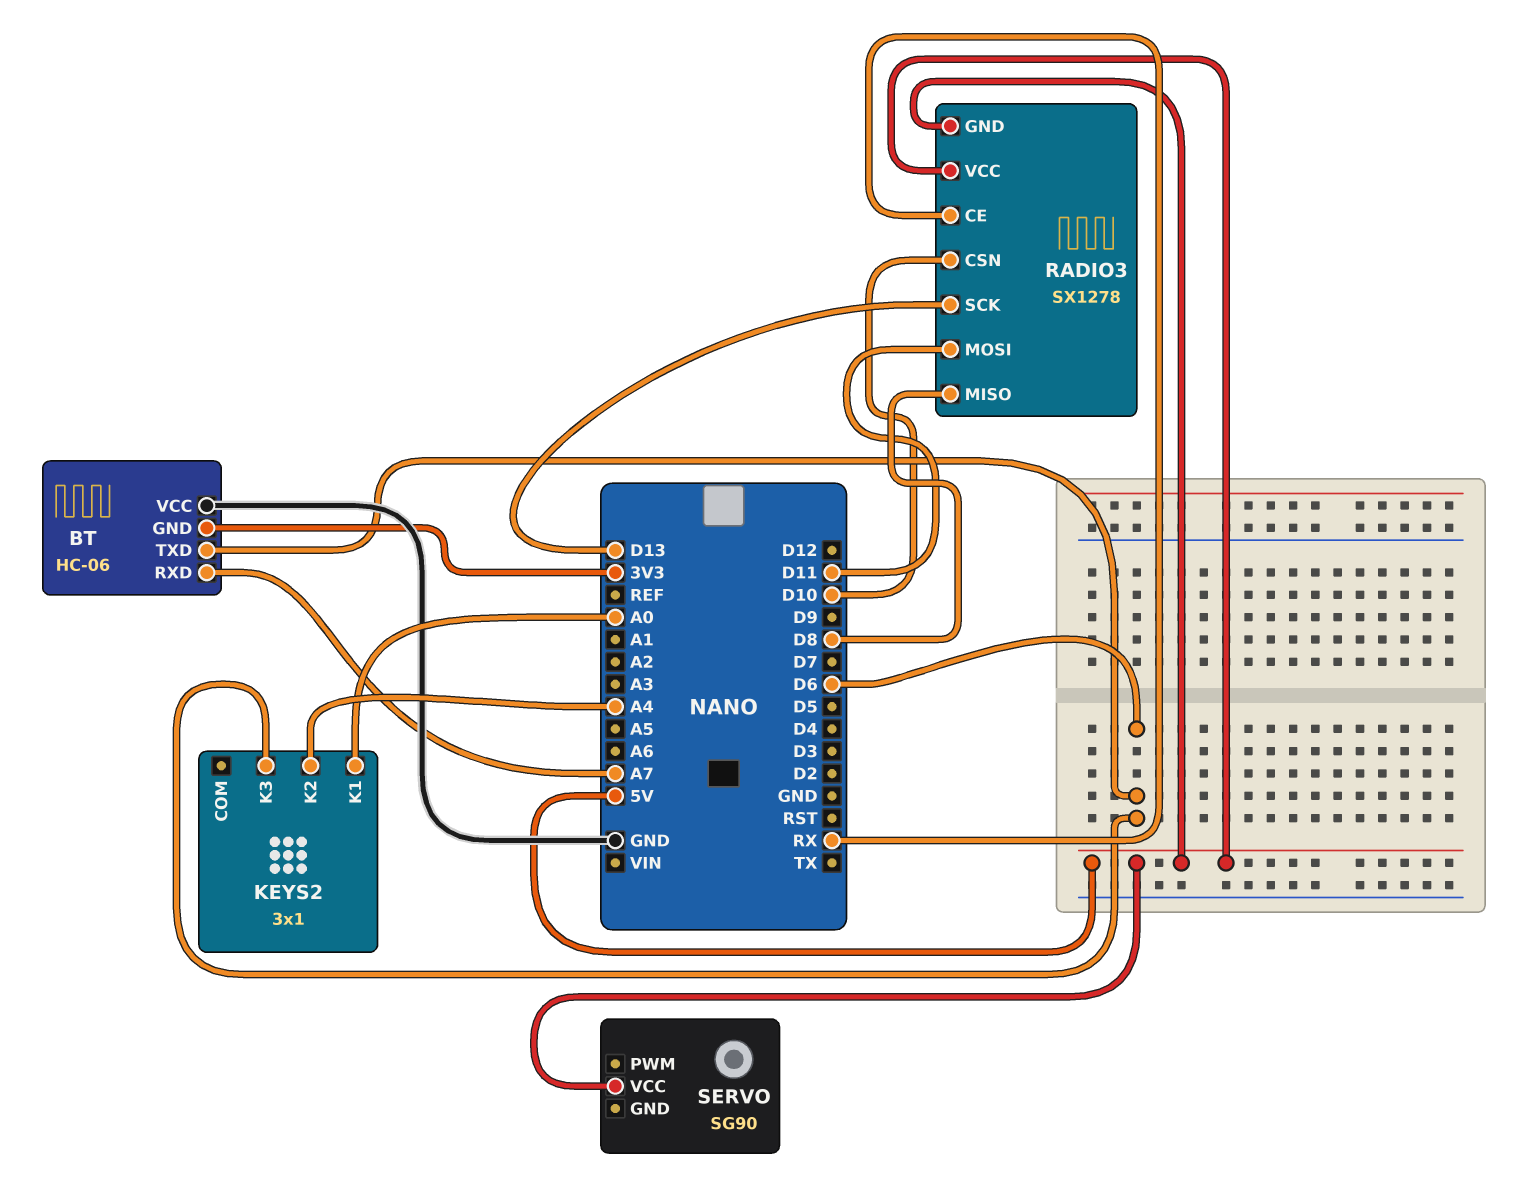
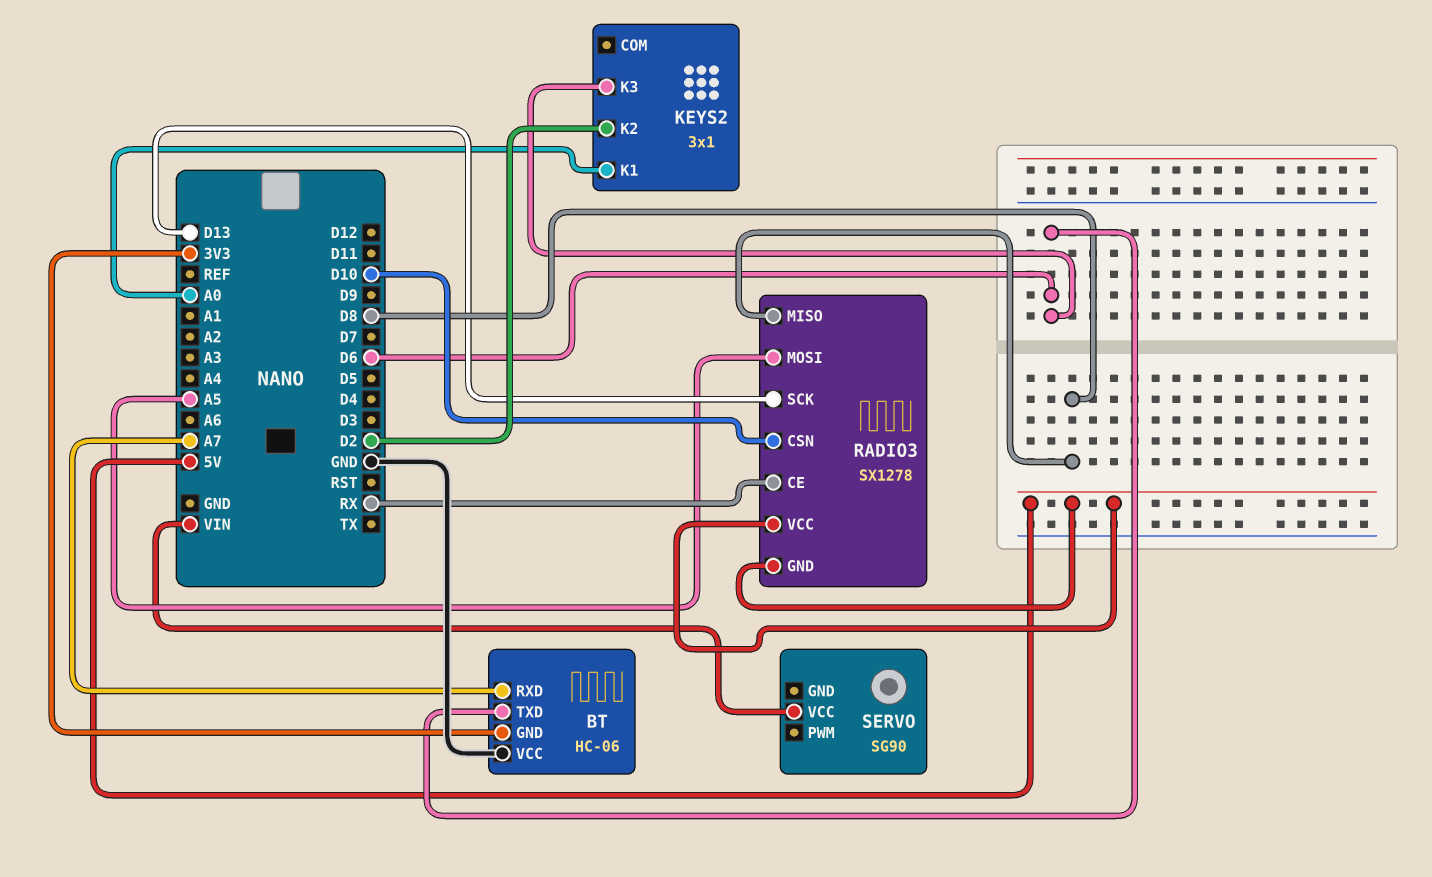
KEYS2 pin K2: A4 -> D2
RADIO3 pin MOSI: D11 -> A5
SERVO pin VCC: 5V -> VIN

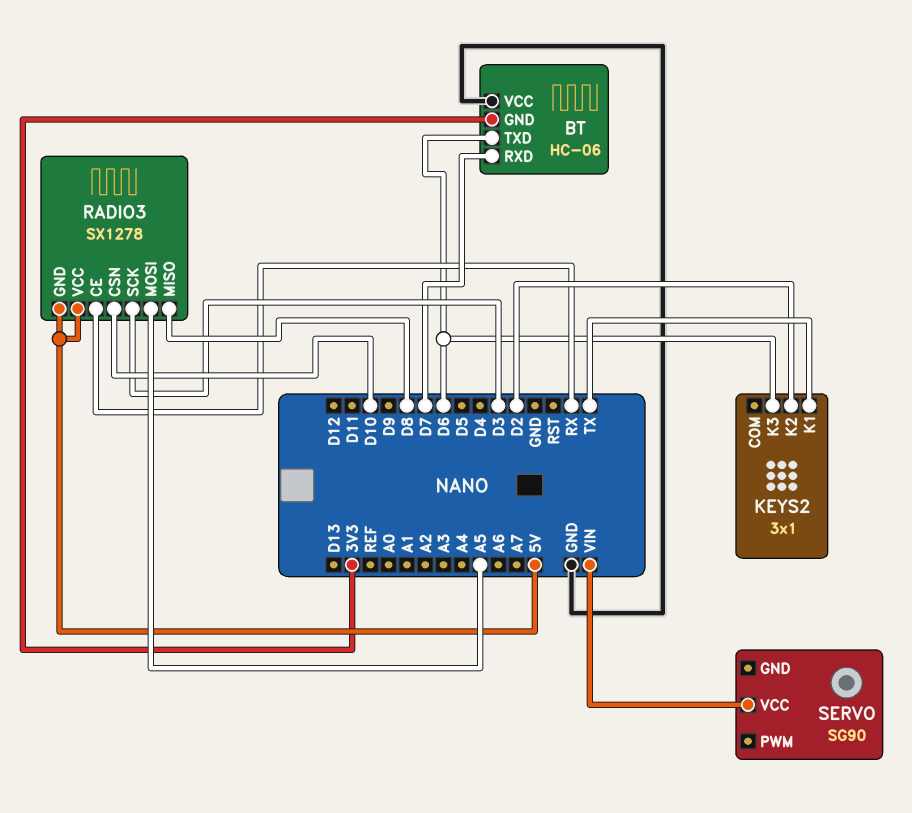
BT pin RXD: A7 -> D7
KEYS2 pin K1: A0 -> TX
RADIO3 pin SCK: D13 -> D3

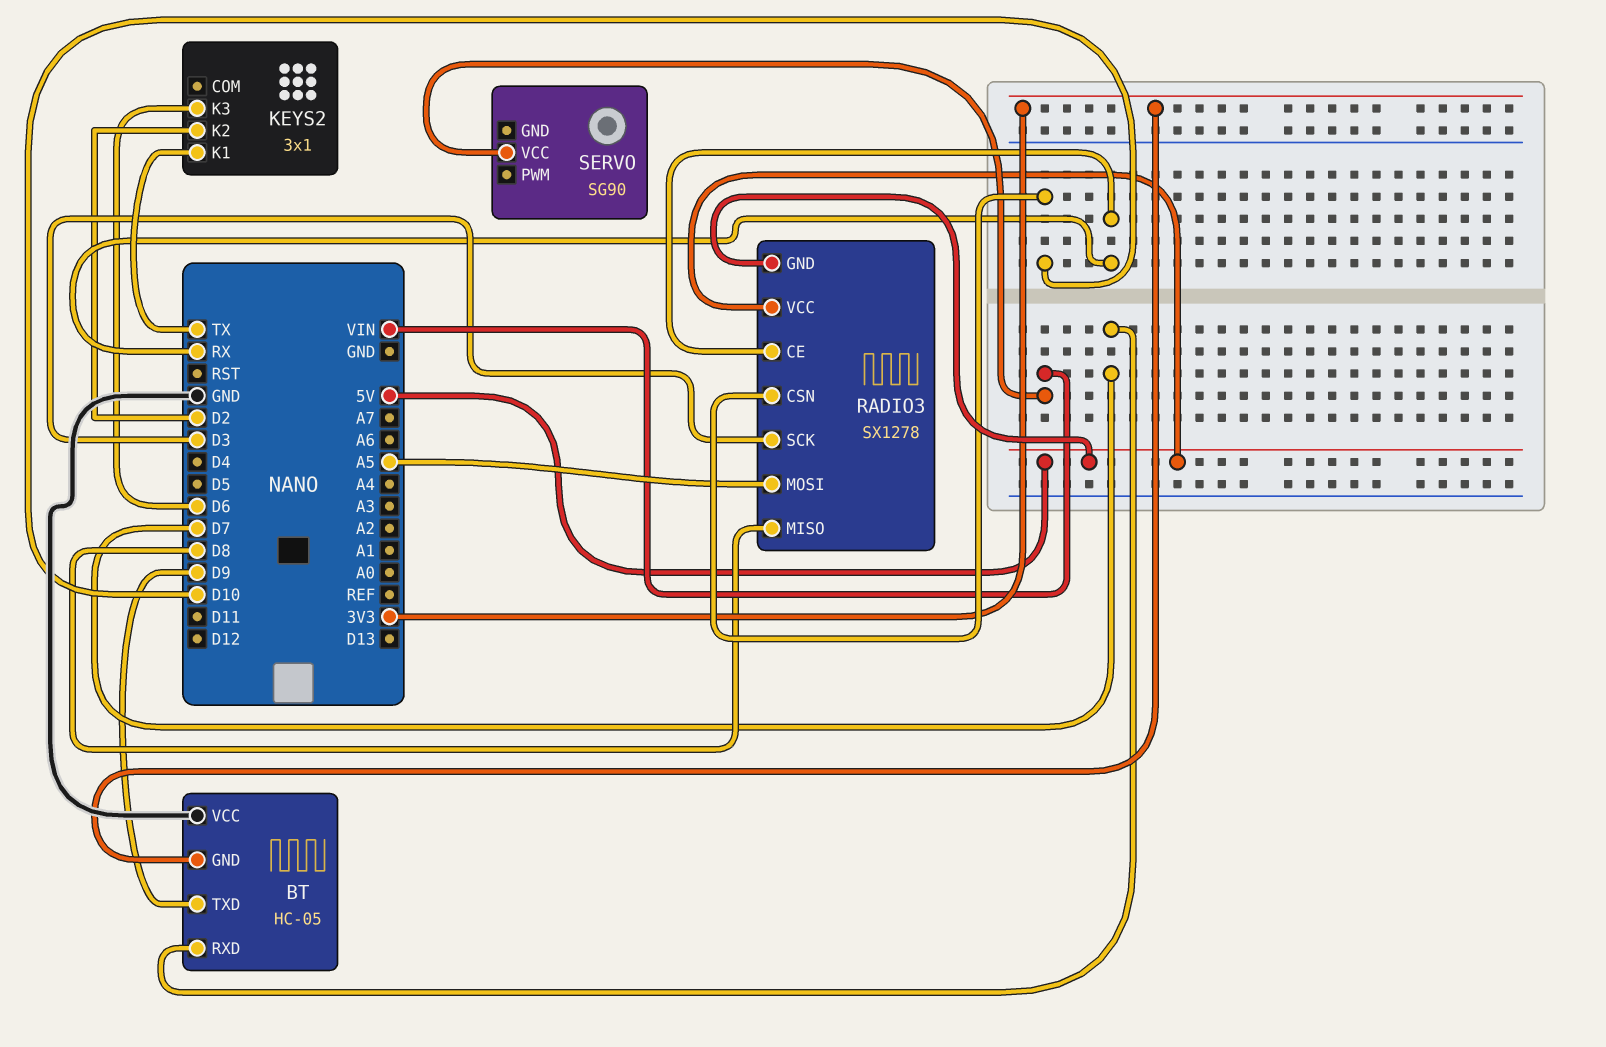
BT: HC-06 -> HC-05
BT pin TXD: D6 -> D9

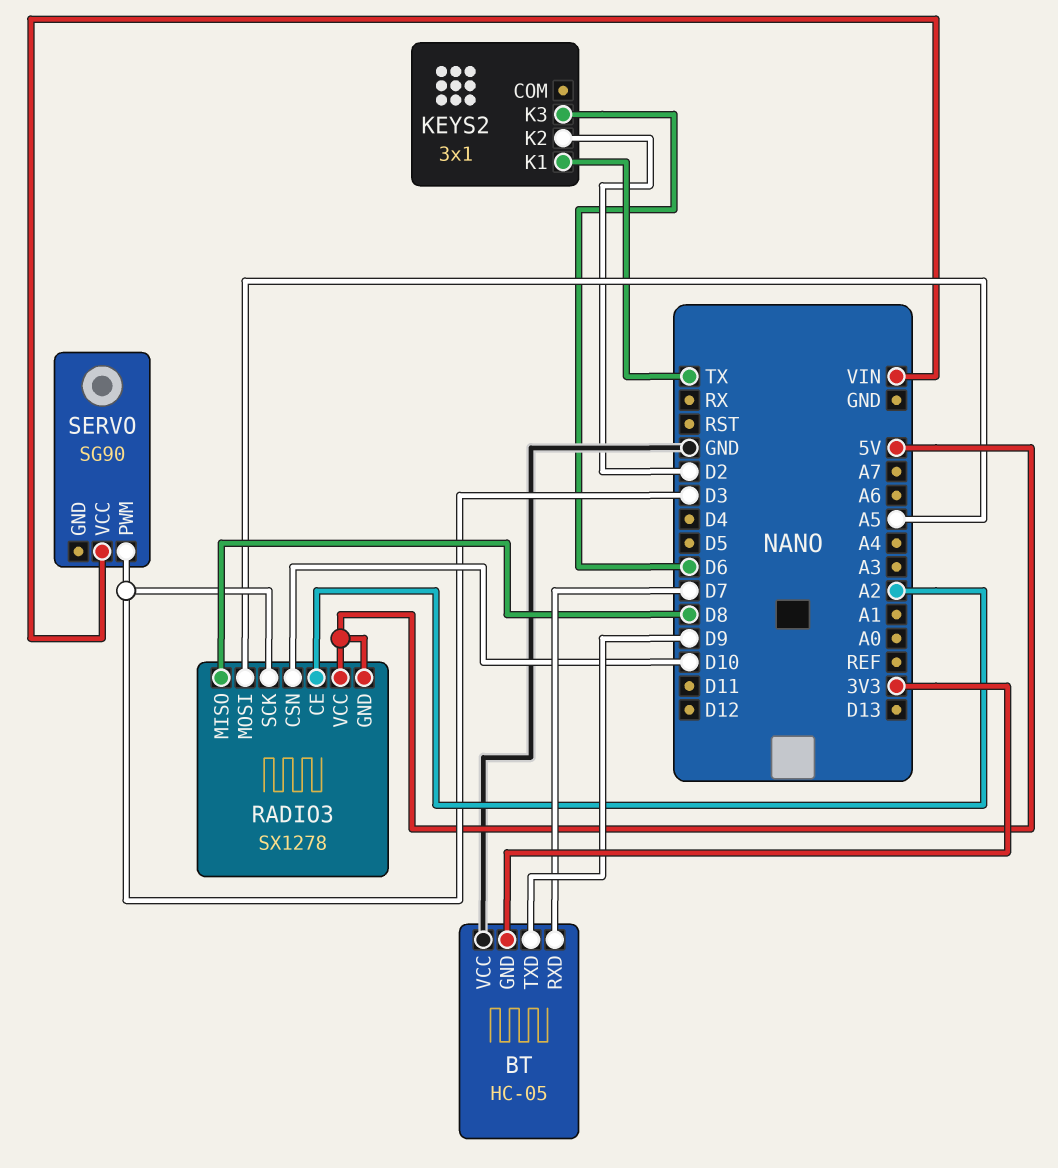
RADIO3 pin CE: RX -> A2
SERVO pin PWM: none -> D3

